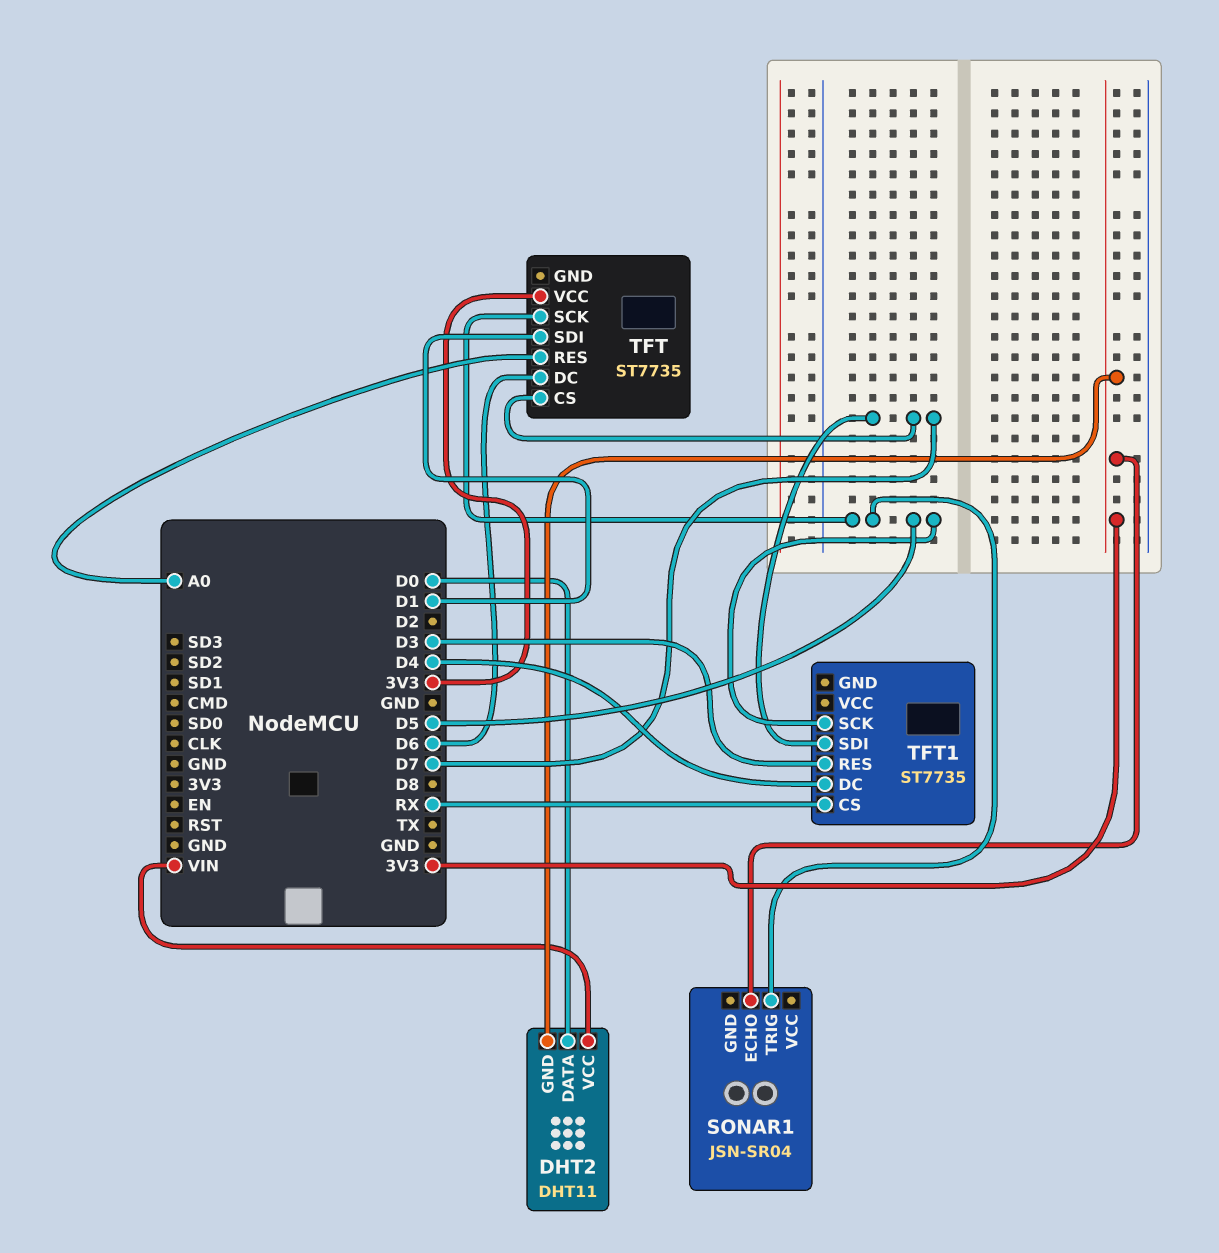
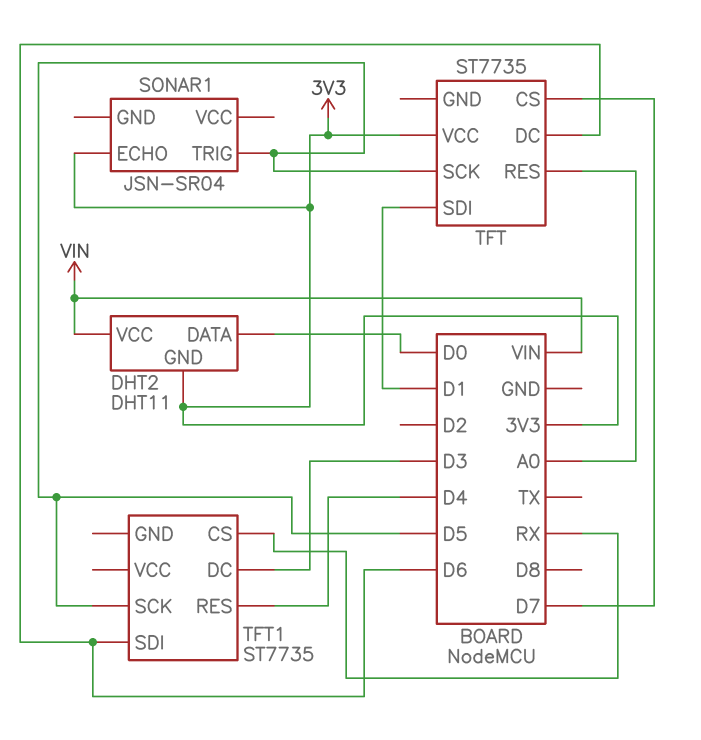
TFT1 pin DC: D4 -> D3
TFT1 pin RES: D3 -> D4
TFT1 pin SDI: D7 -> D6

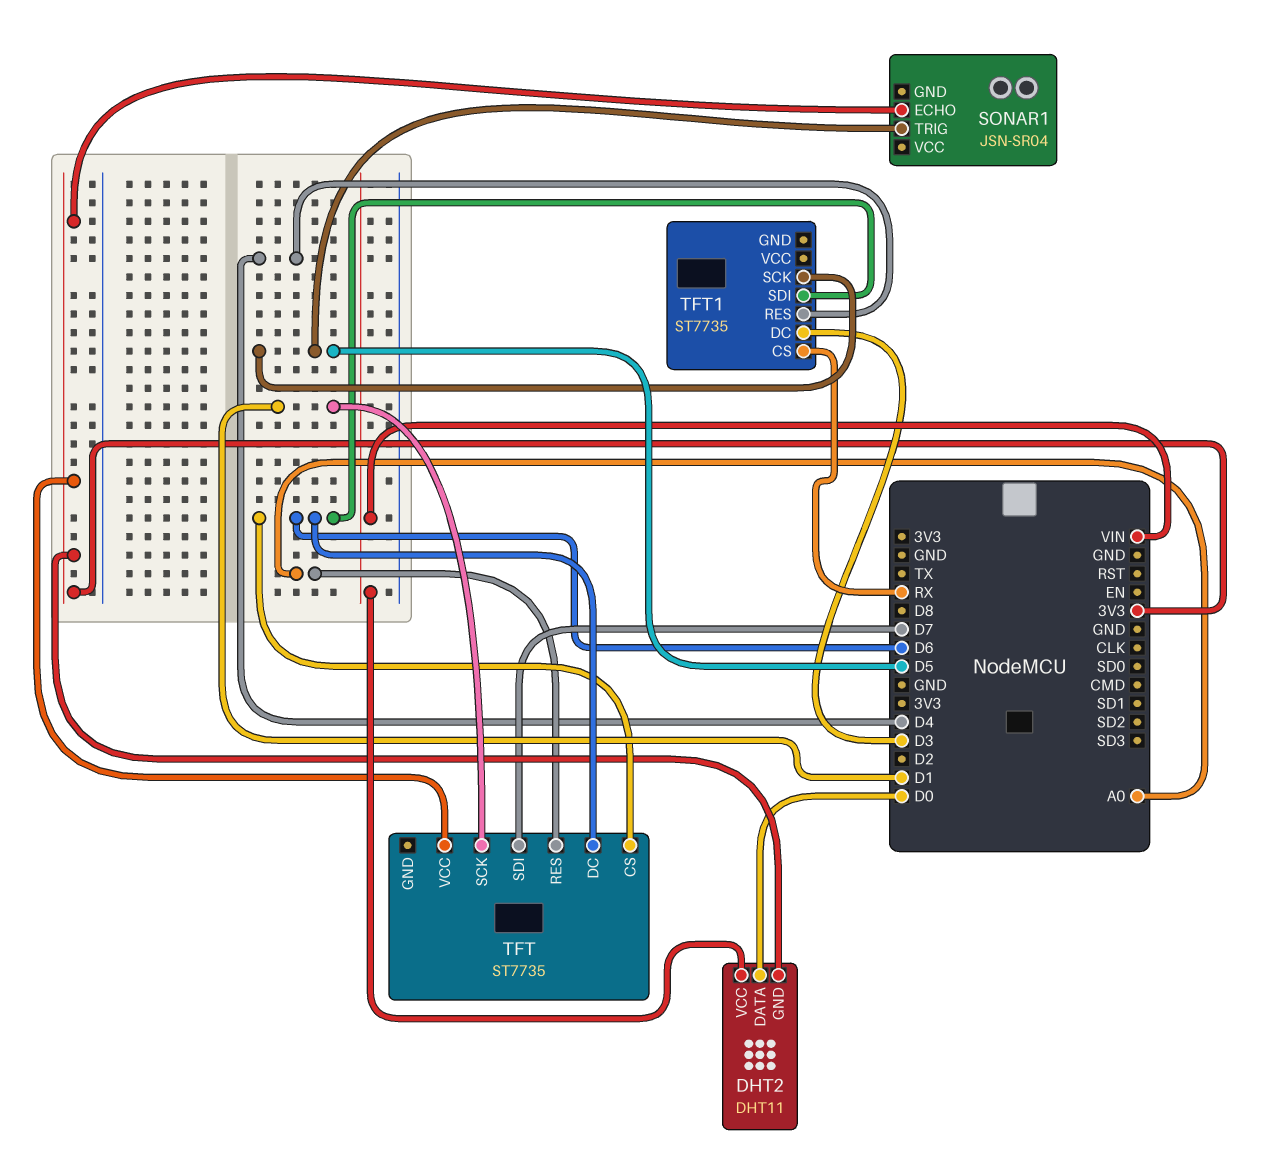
TFT pin CS: D7 -> D6
TFT pin SCK: D5 -> D1
TFT pin SDI: D1 -> D7

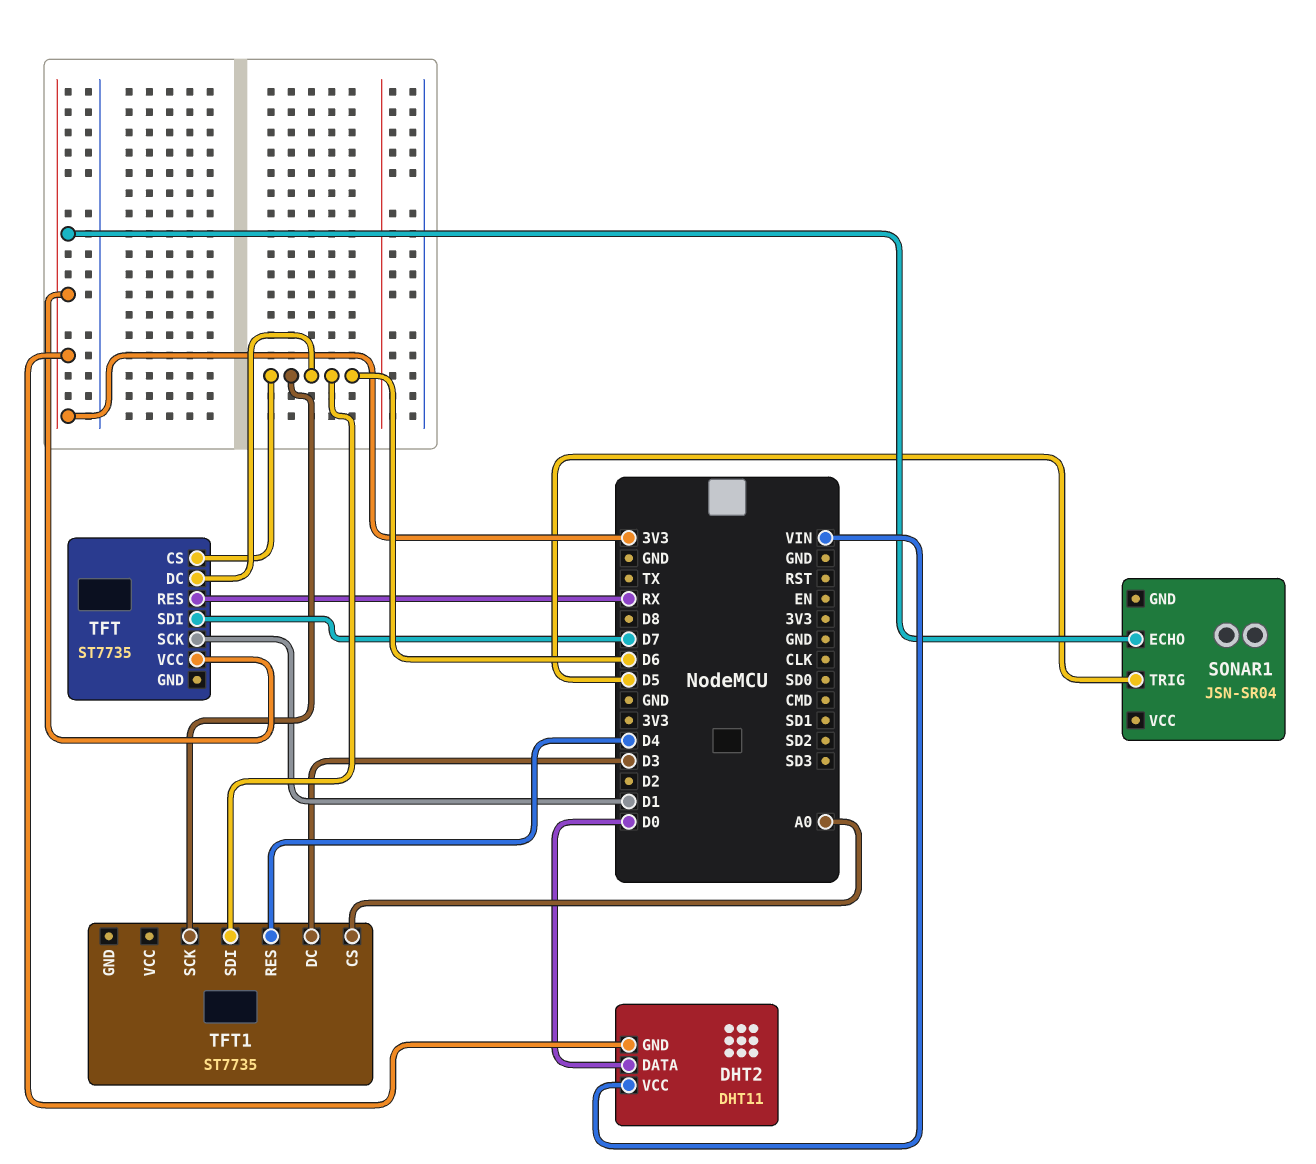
TFT pin RES: A0 -> RX
TFT1 pin CS: RX -> A0
TFT1 pin SCK: D5 -> D6

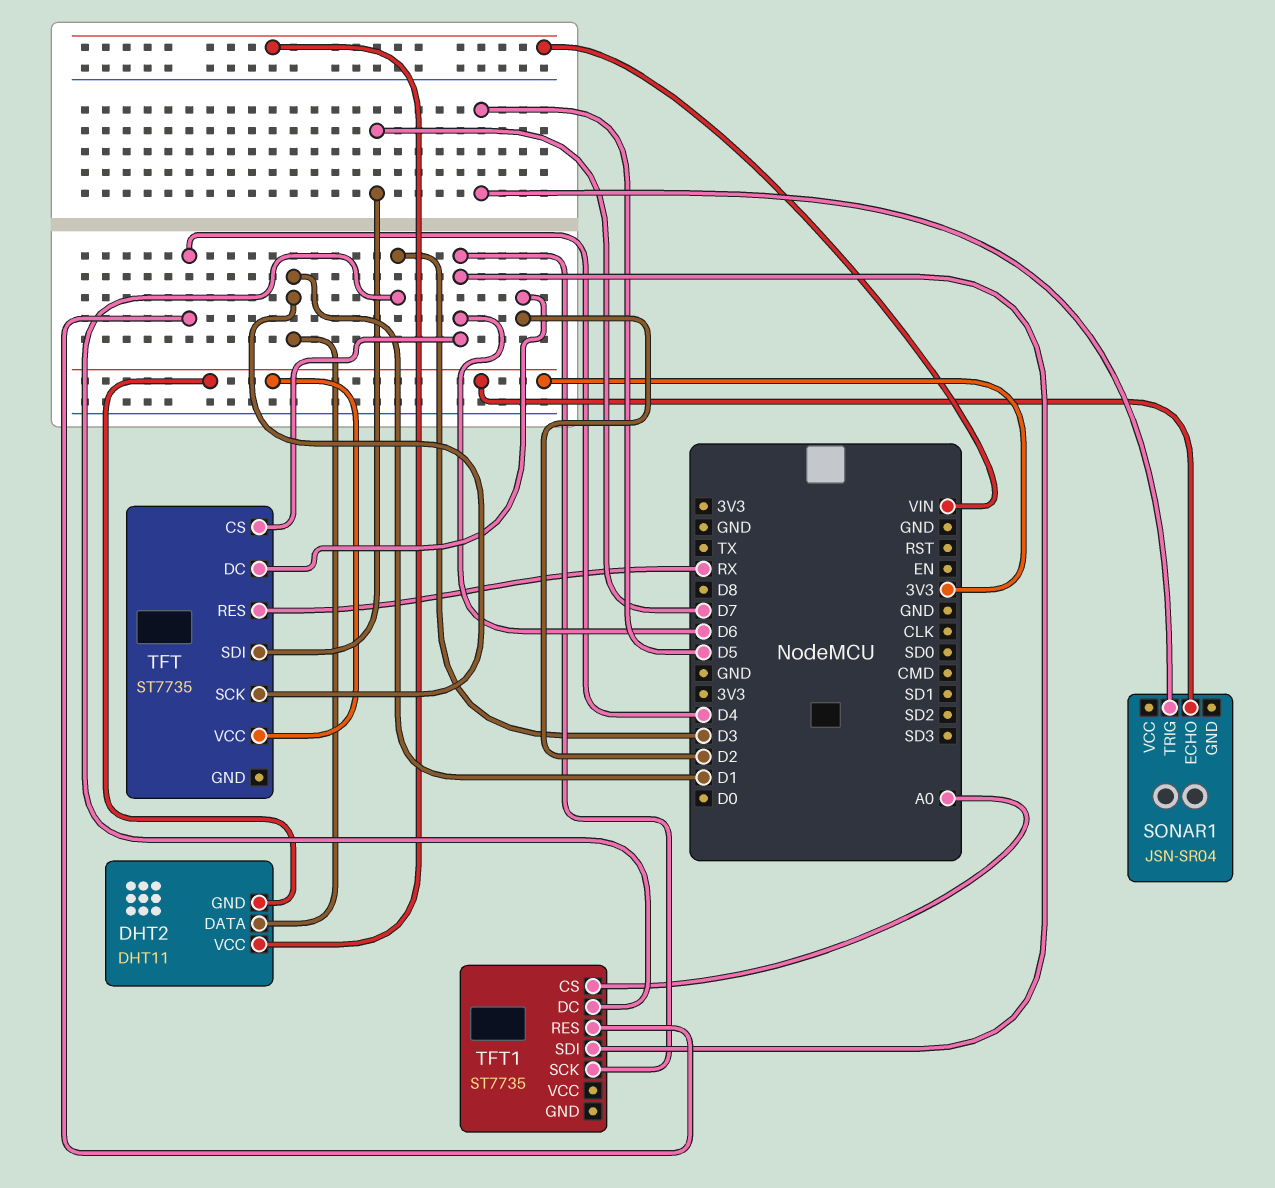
DHT2 pin DATA: D0 -> D1
TFT pin DC: D6 -> D2

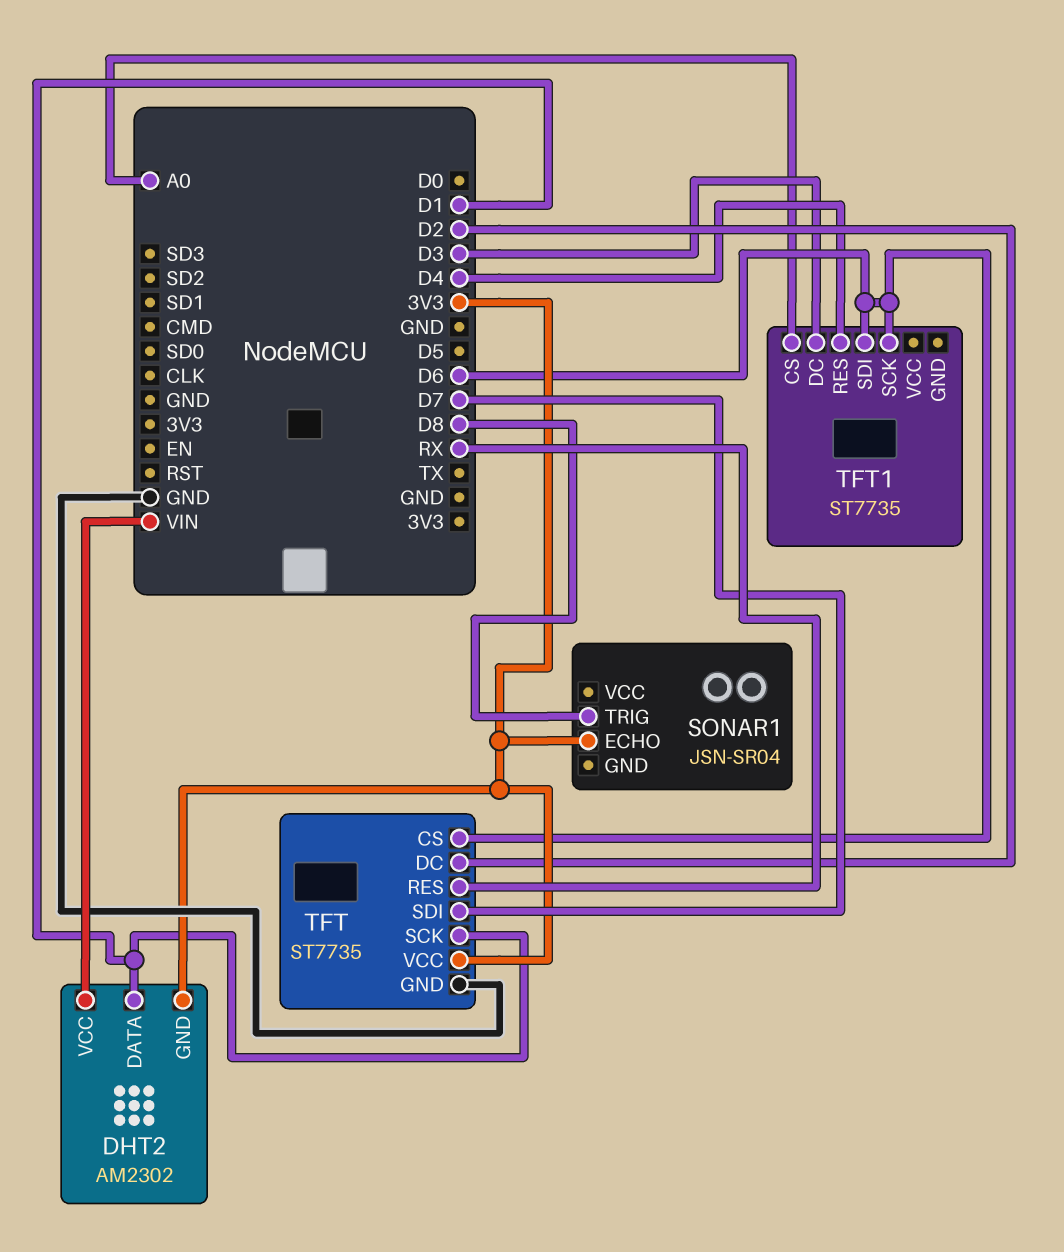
DHT2: DHT11 -> AM2302
SONAR1 pin TRIG: D5 -> D8
TFT pin GND: none -> GND

